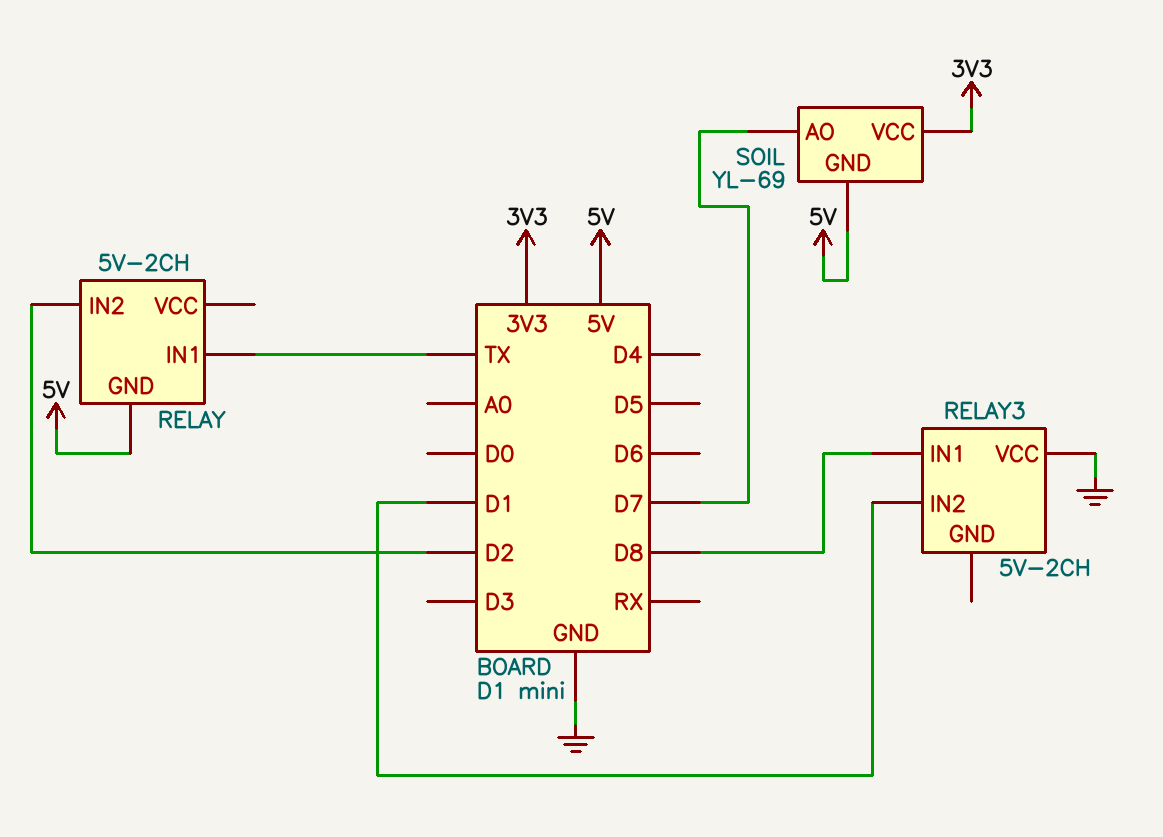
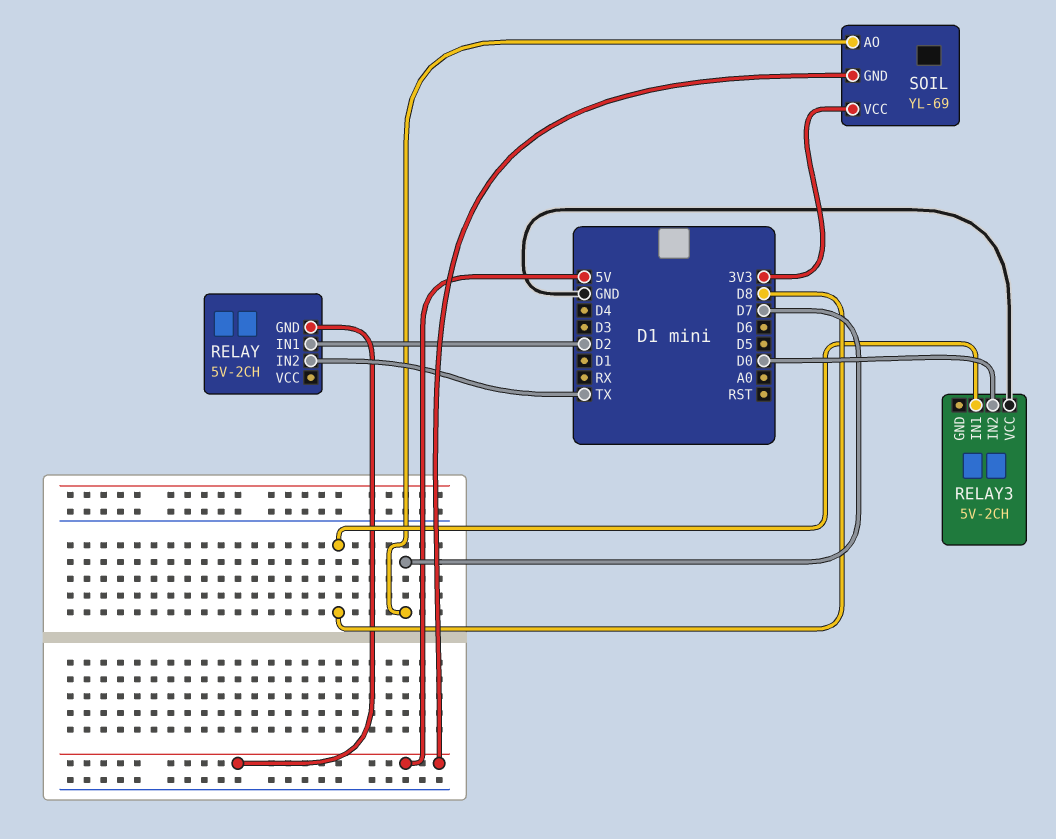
RELAY pin IN1: TX -> D2
RELAY pin IN2: D2 -> TX
RELAY3 pin IN2: D1 -> D0

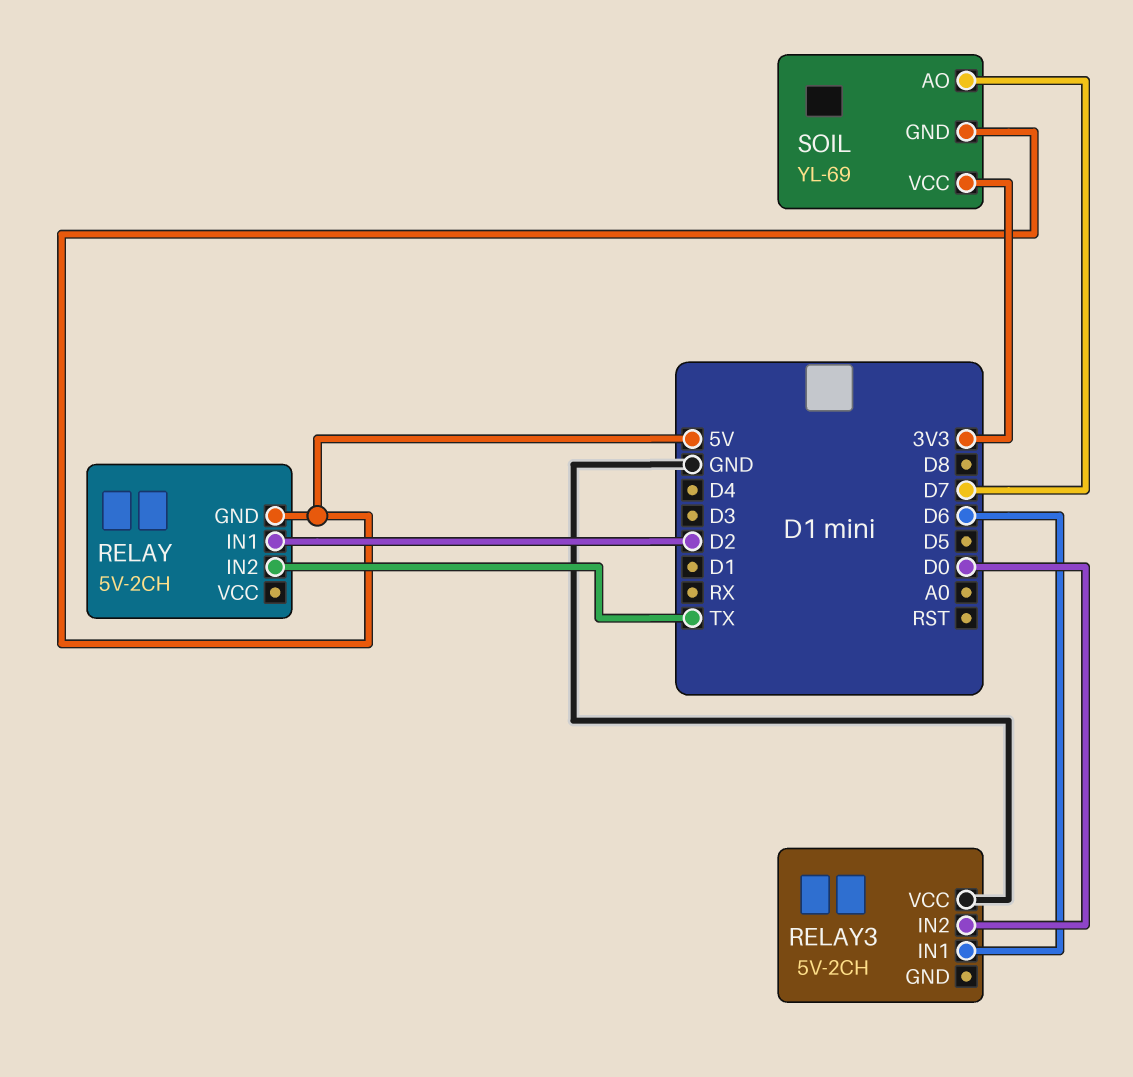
RELAY3 pin IN1: D8 -> D6

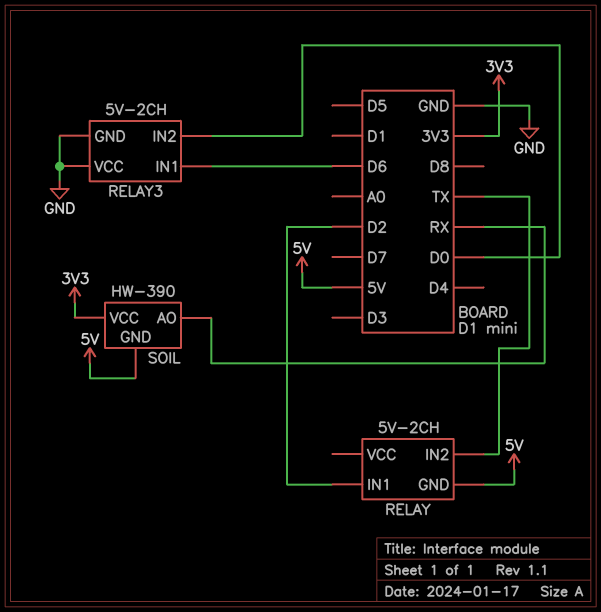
RELAY3 pin GND: none -> GND
SOIL: YL-69 -> HW-390
SOIL pin AO: D7 -> RX

